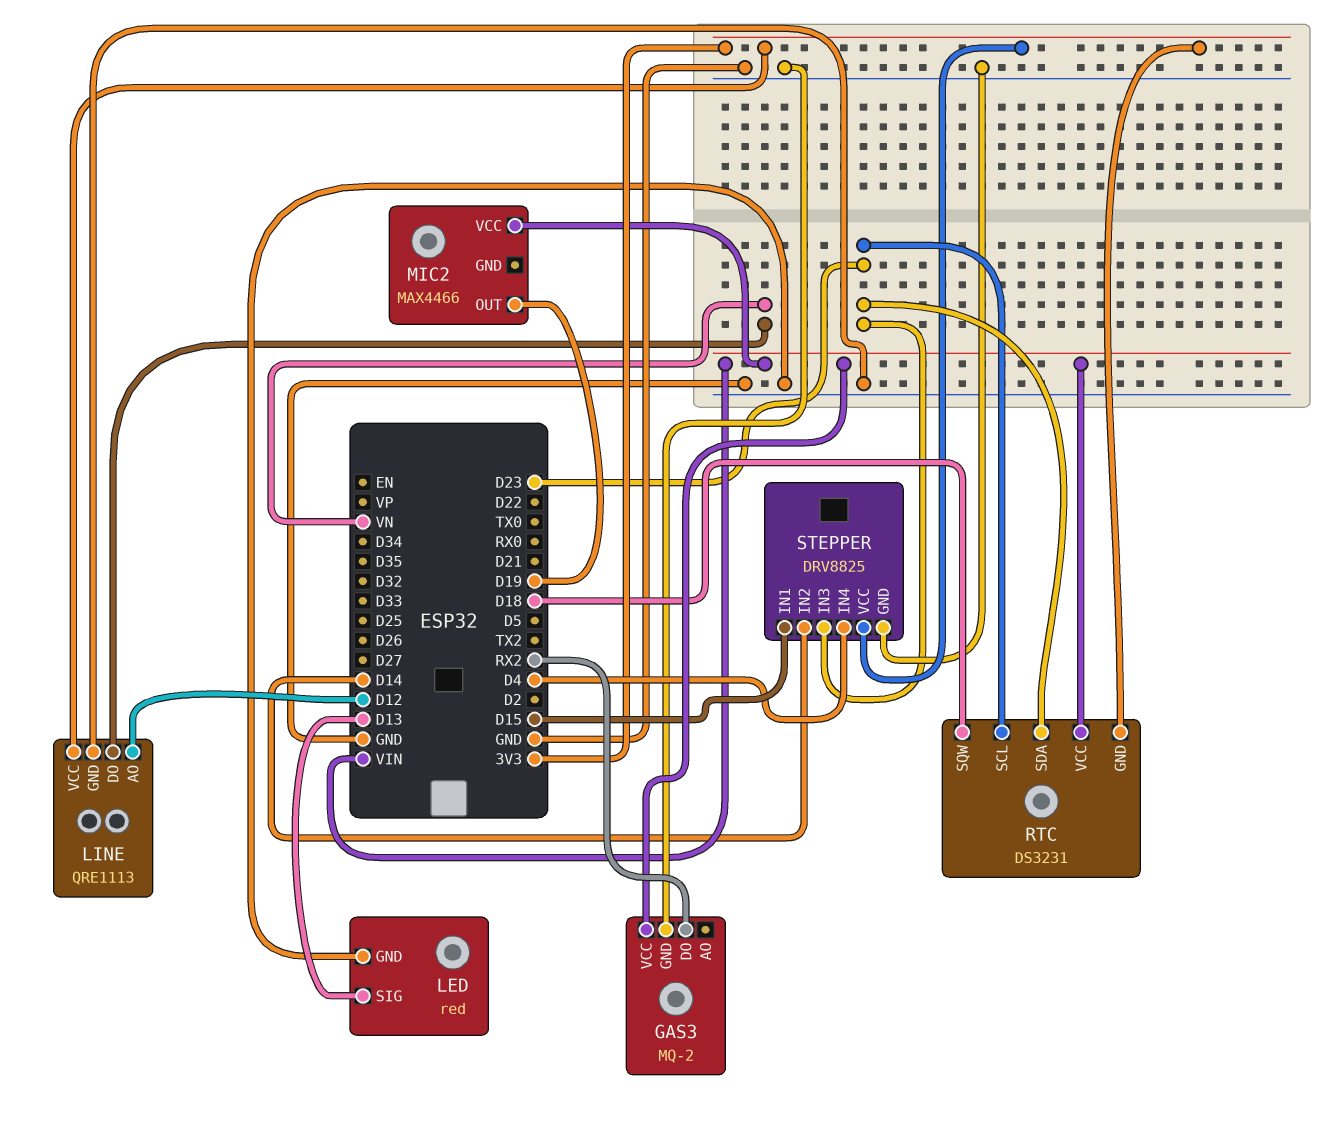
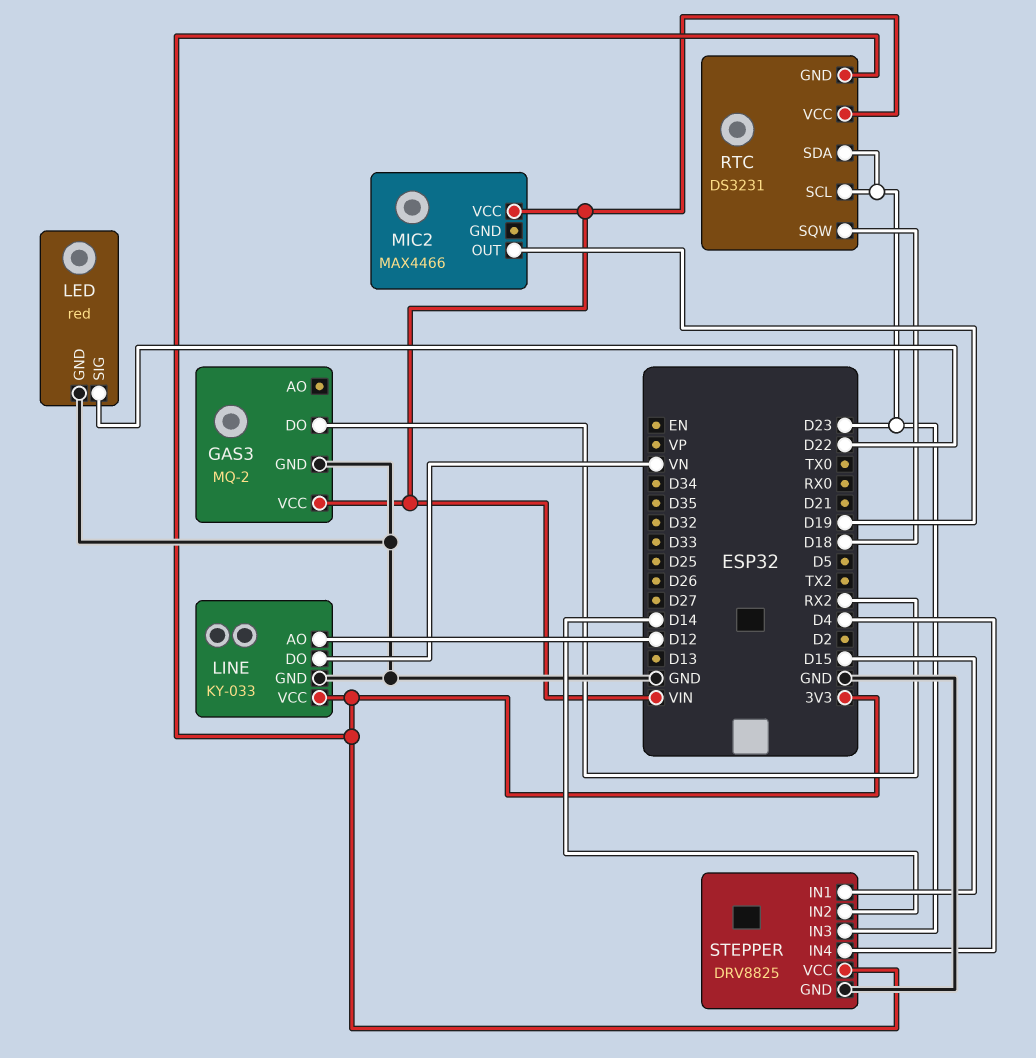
LED pin SIG: D13 -> D22
LINE: QRE1113 -> KY-033

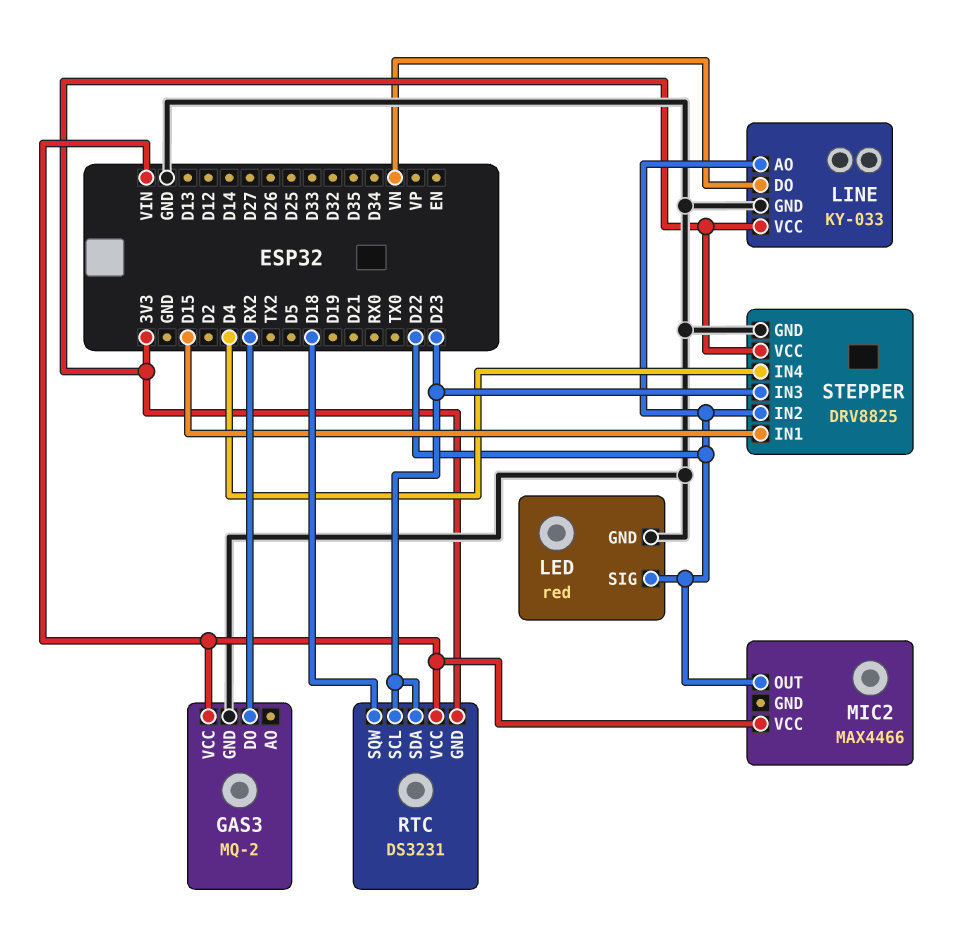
LINE pin AO: D12 -> D22
MIC2 pin OUT: D19 -> D22
STEPPER pin IN2: D14 -> D22

